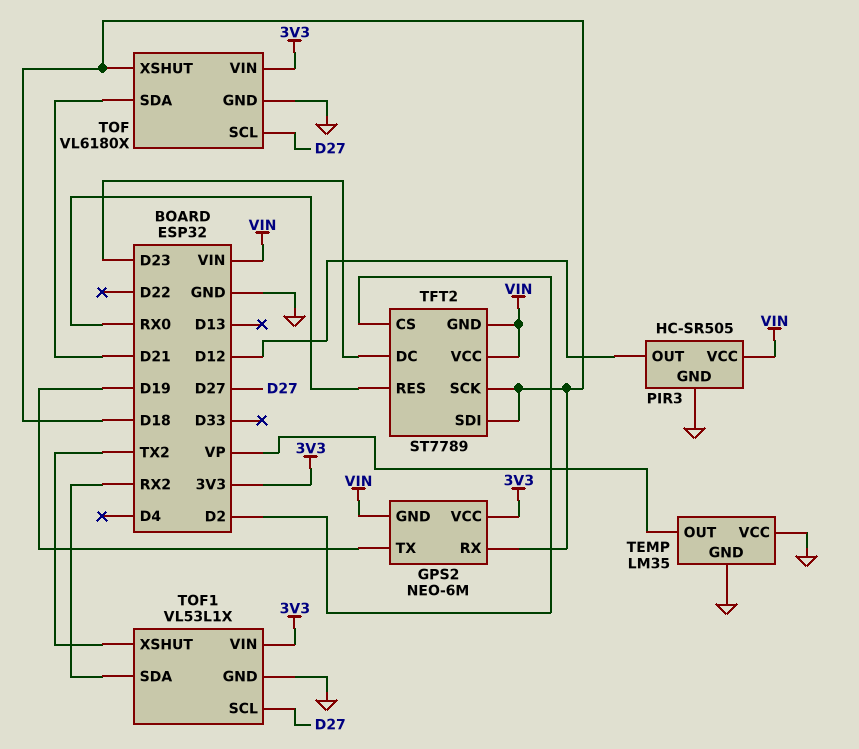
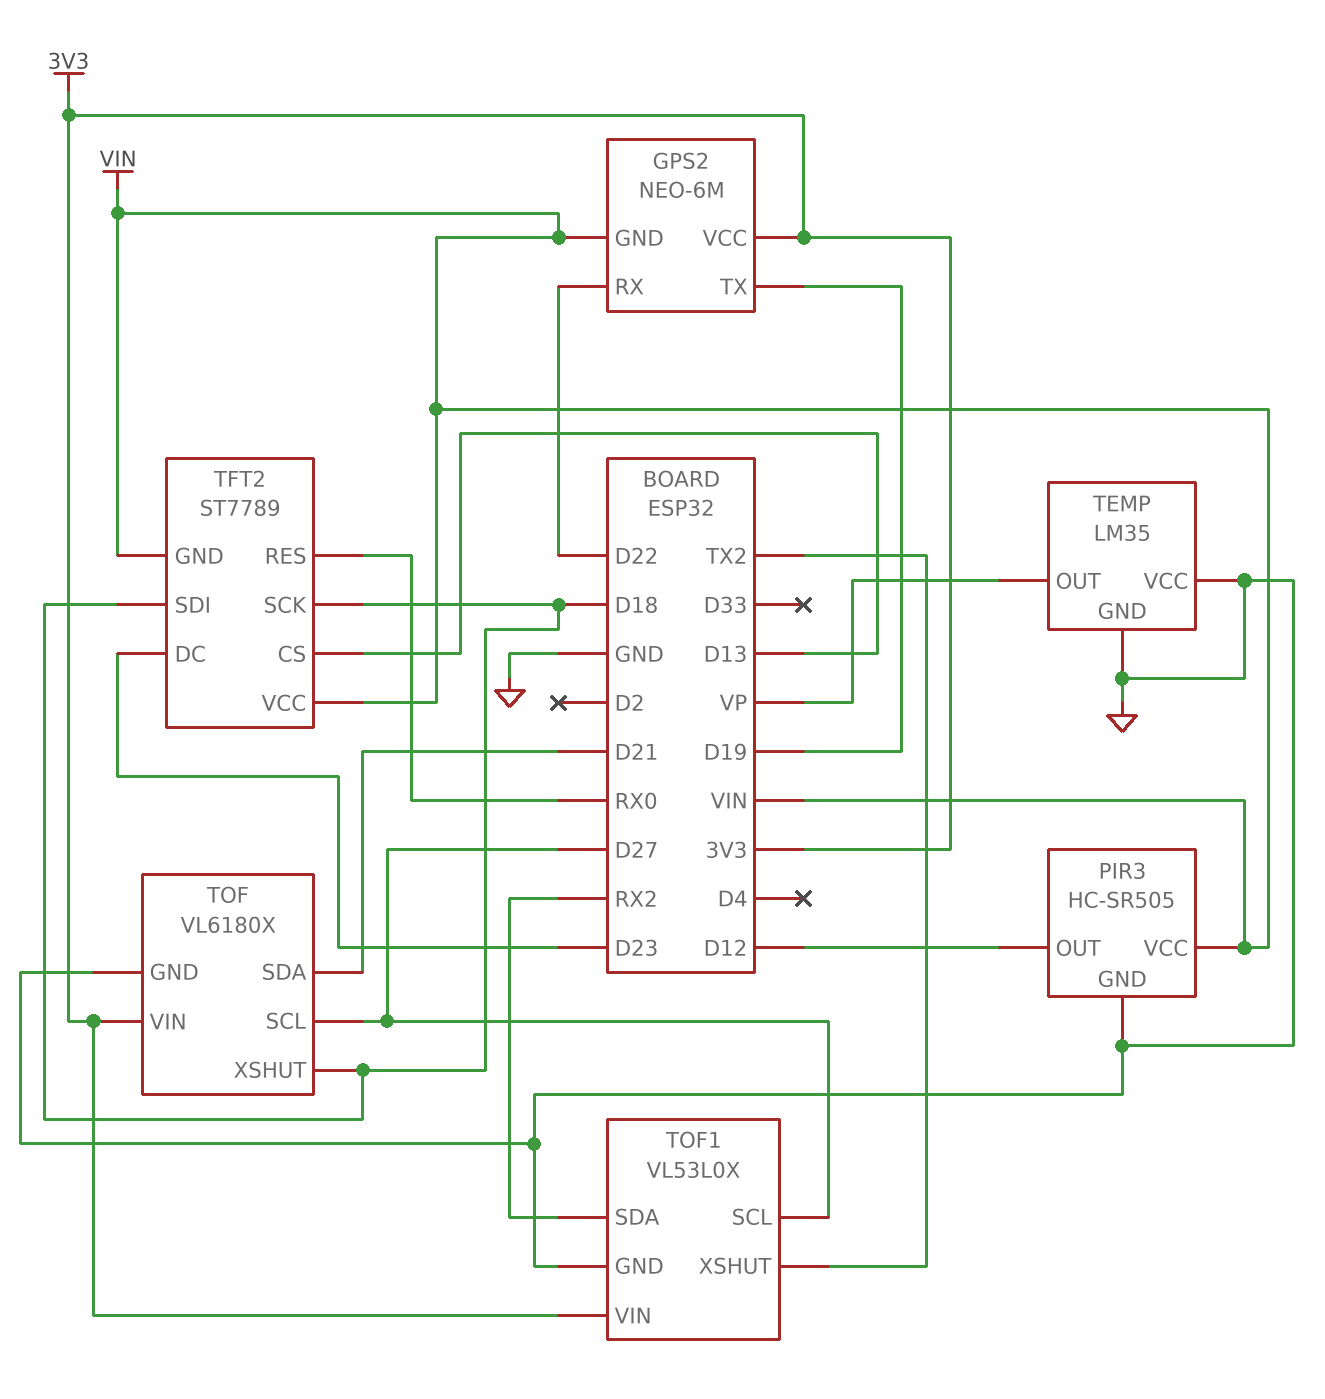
GPS2 pin RX: D18 -> D22
TFT2 pin CS: D2 -> D13
TOF1: VL53L1X -> VL53L0X

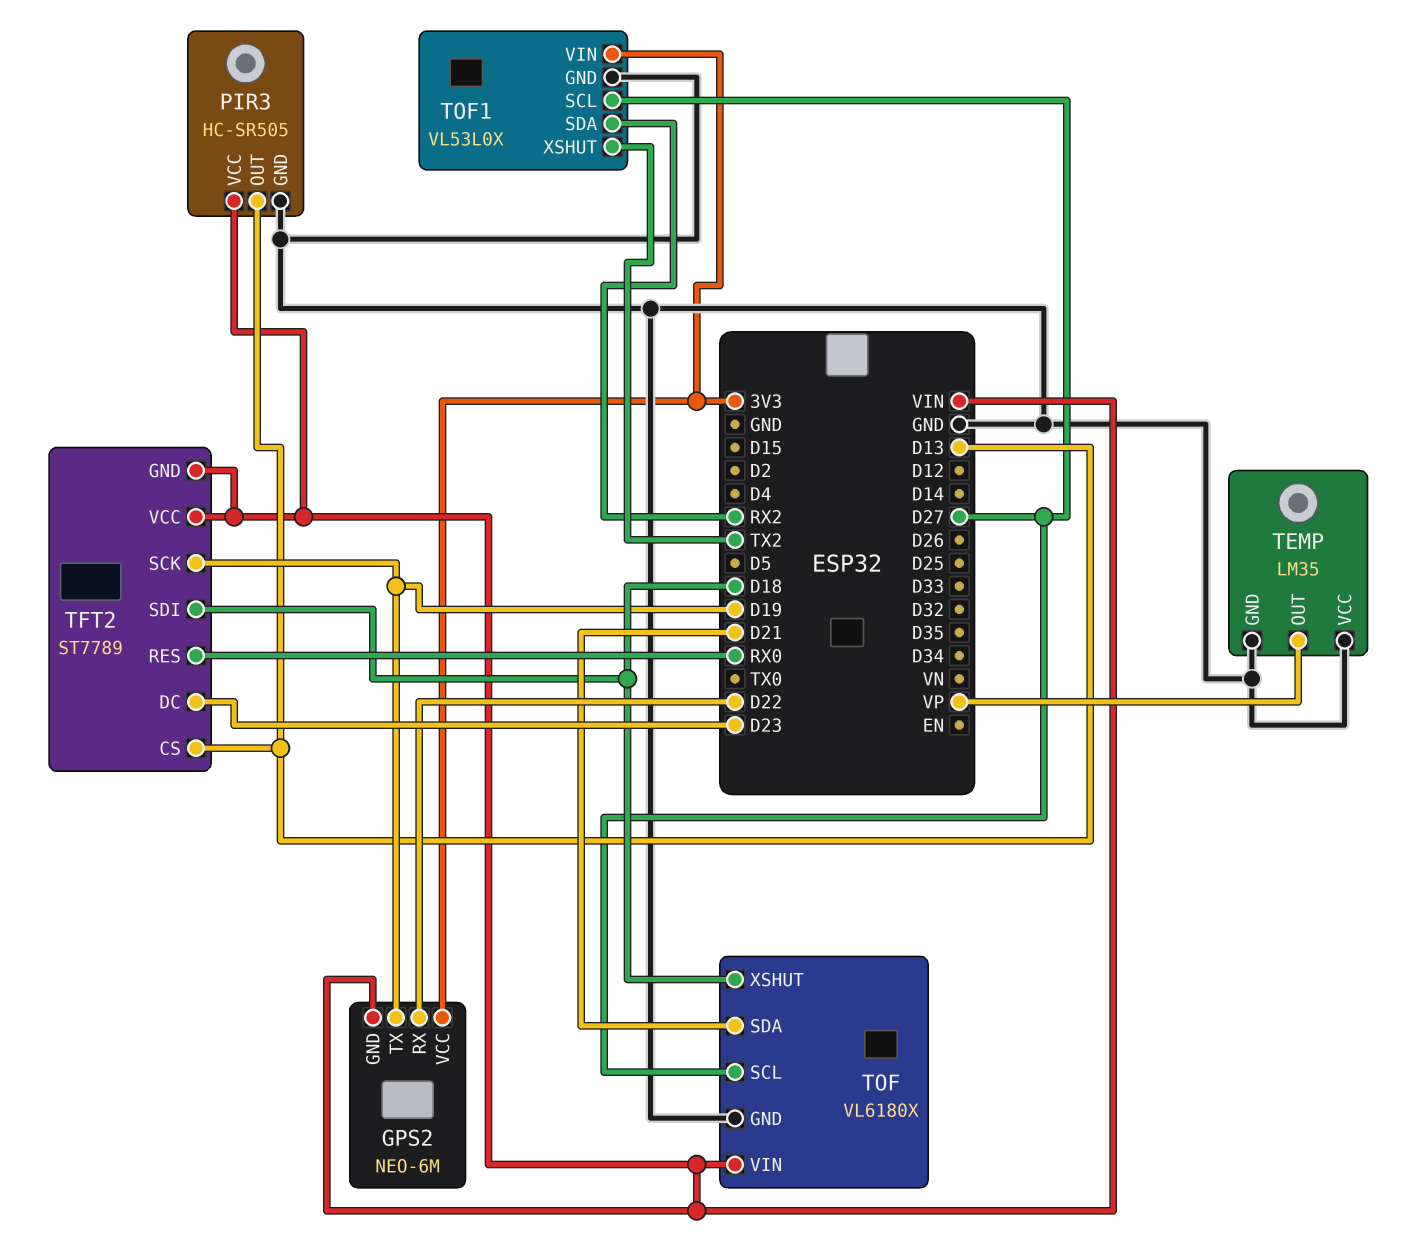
PIR3 pin OUT: D12 -> D13
TFT2 pin SCK: D18 -> D19
TOF pin VIN: 3V3 -> VIN

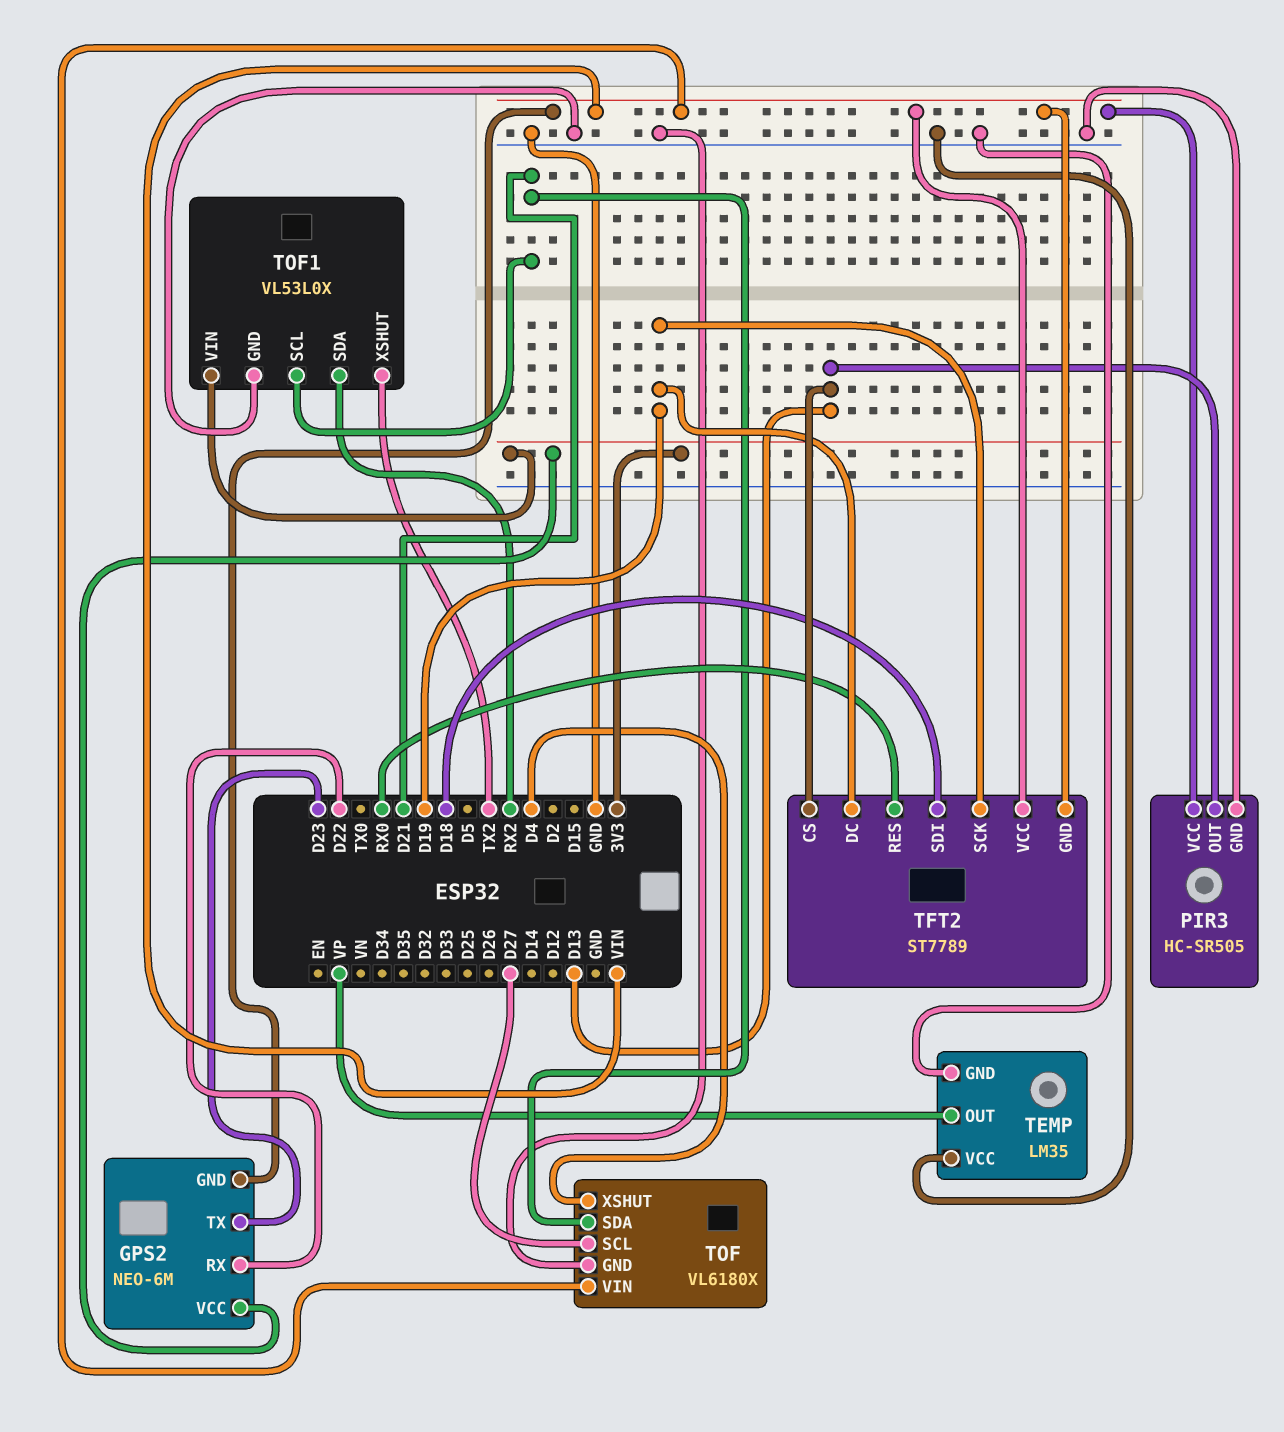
GPS2 pin TX: D19 -> D23
TFT2 pin DC: D23 -> D19
TOF pin XSHUT: D18 -> D4
TOF1 pin SCL: D27 -> D21

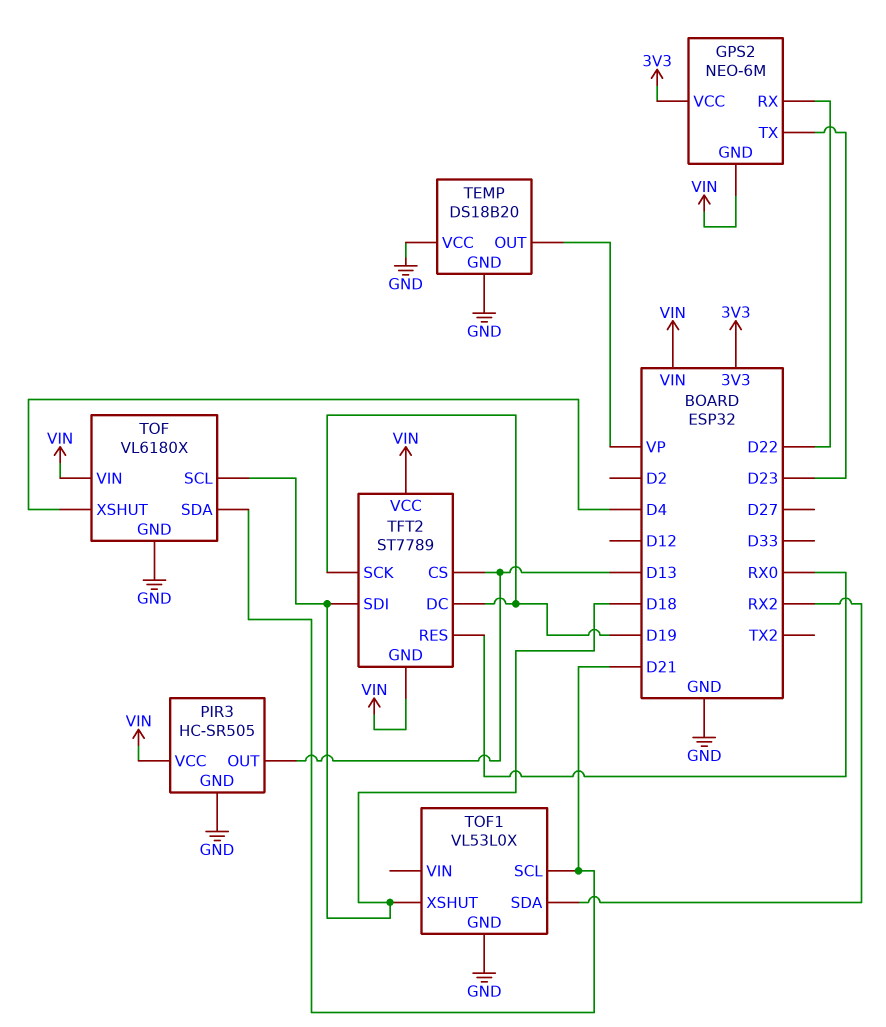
TEMP: LM35 -> DS18B20
TOF pin SCL: D27 -> D18
TOF1 pin VIN: 3V3 -> none
TOF1 pin XSHUT: TX2 -> D18

